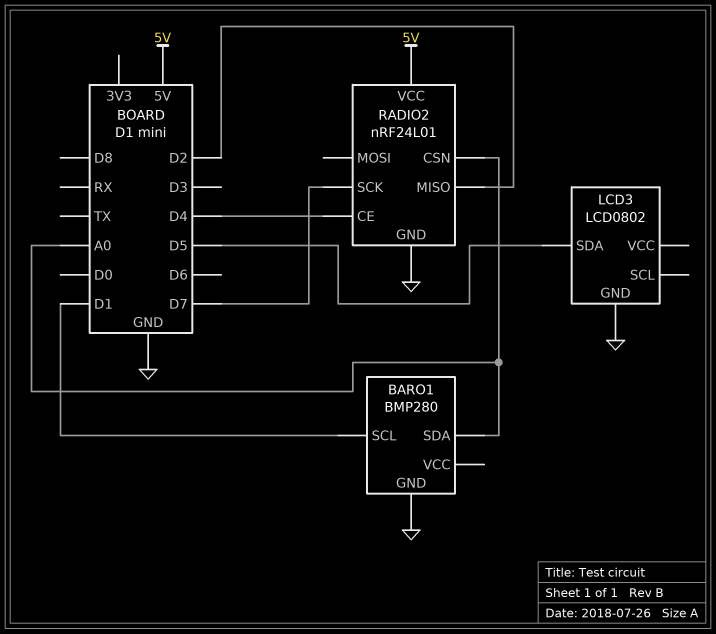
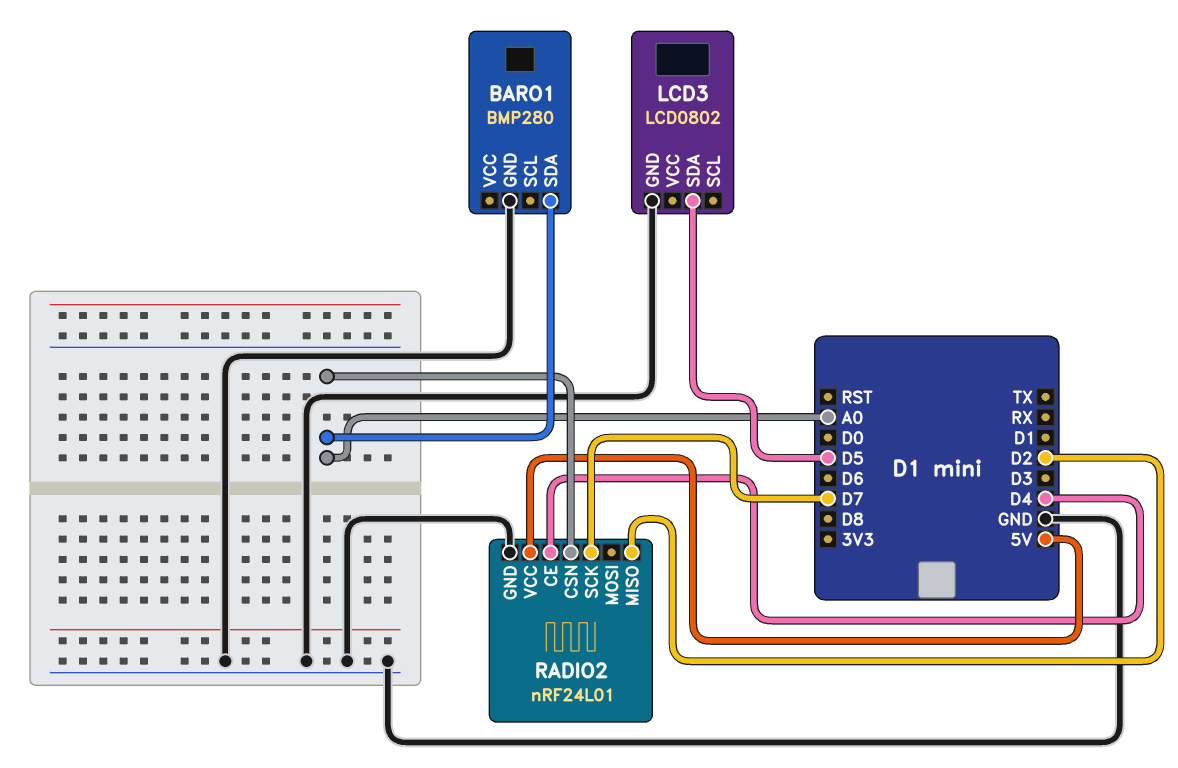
BARO1 pin SCL: D1 -> none

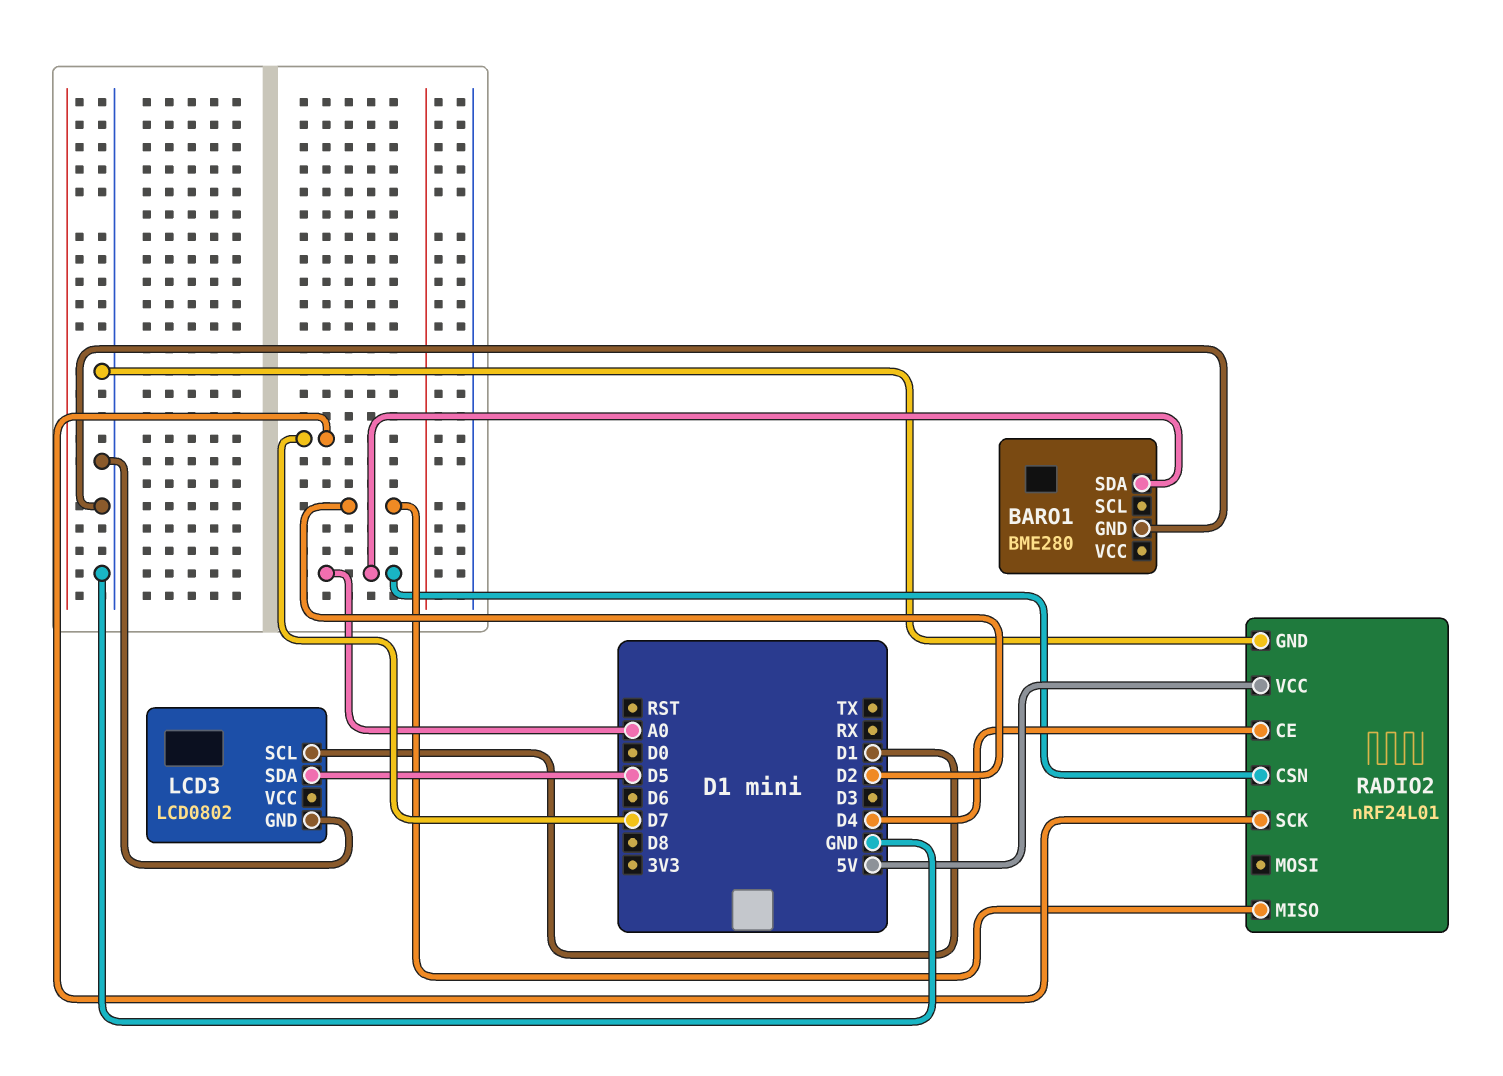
BARO1: BMP280 -> BME280
LCD3 pin SCL: none -> D1

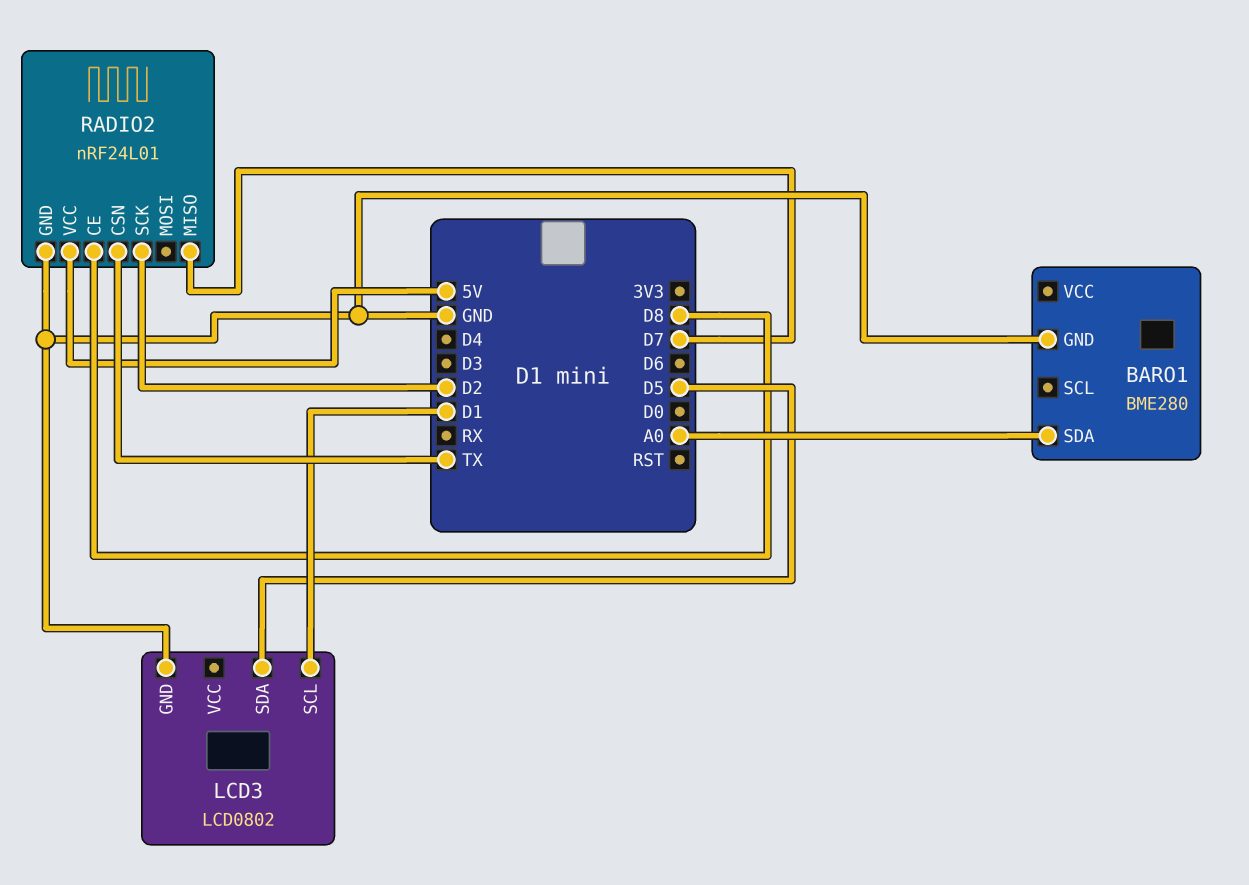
RADIO2 pin CE: D4 -> D8
RADIO2 pin CSN: A0 -> TX
RADIO2 pin MISO: D2 -> D7
RADIO2 pin SCK: D7 -> D2

